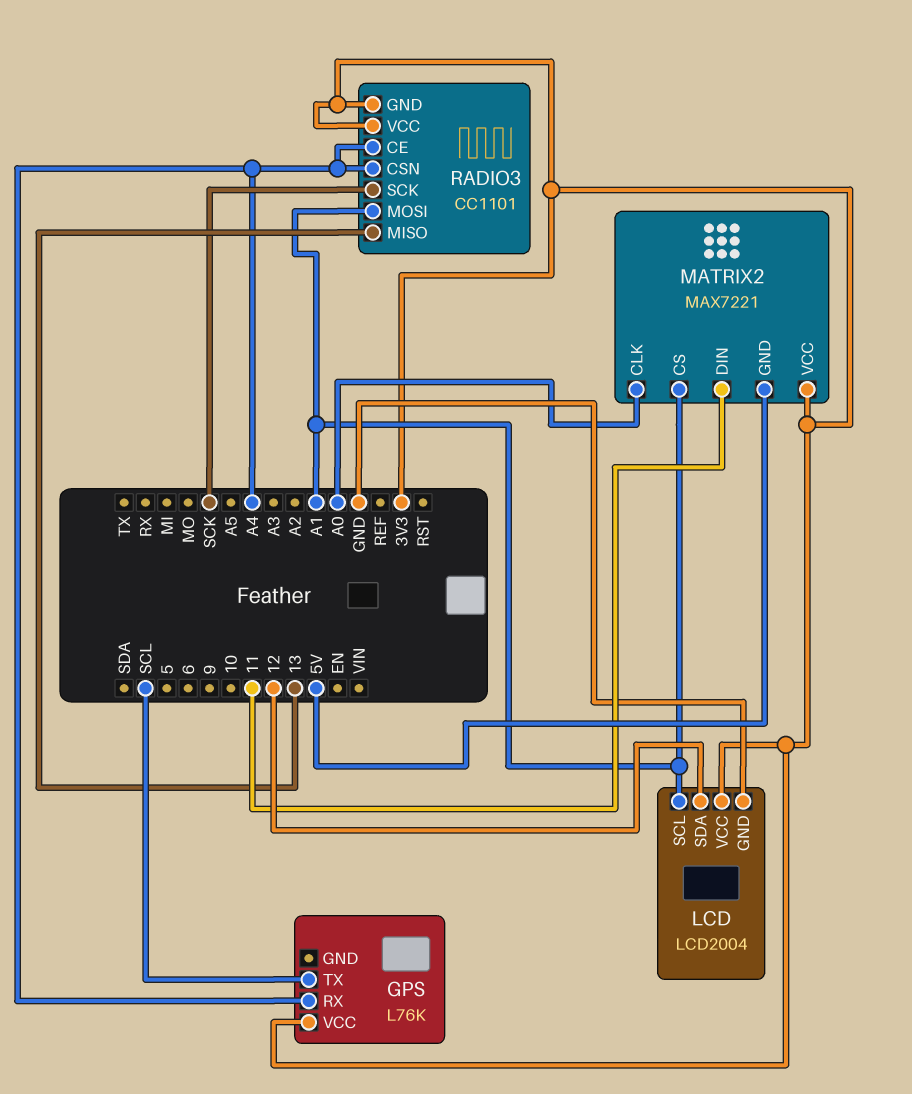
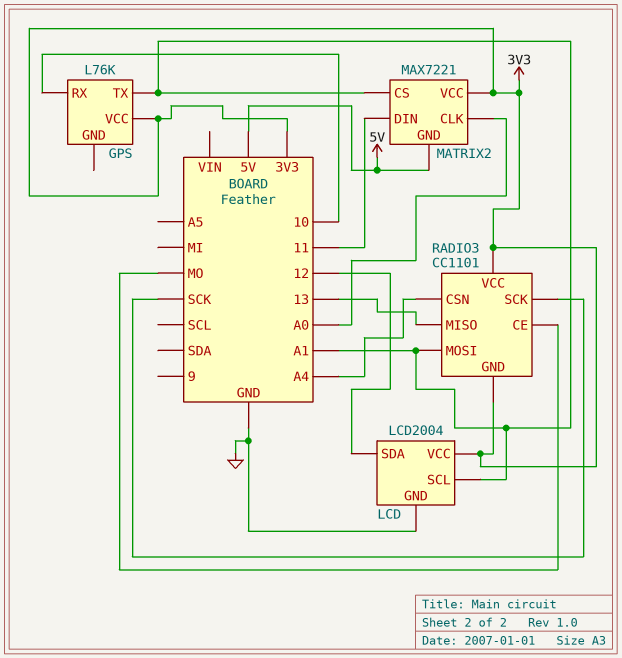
GPS pin RX: A4 -> 10
GPS pin TX: SCL -> A1
RADIO3 pin CE: A4 -> MO

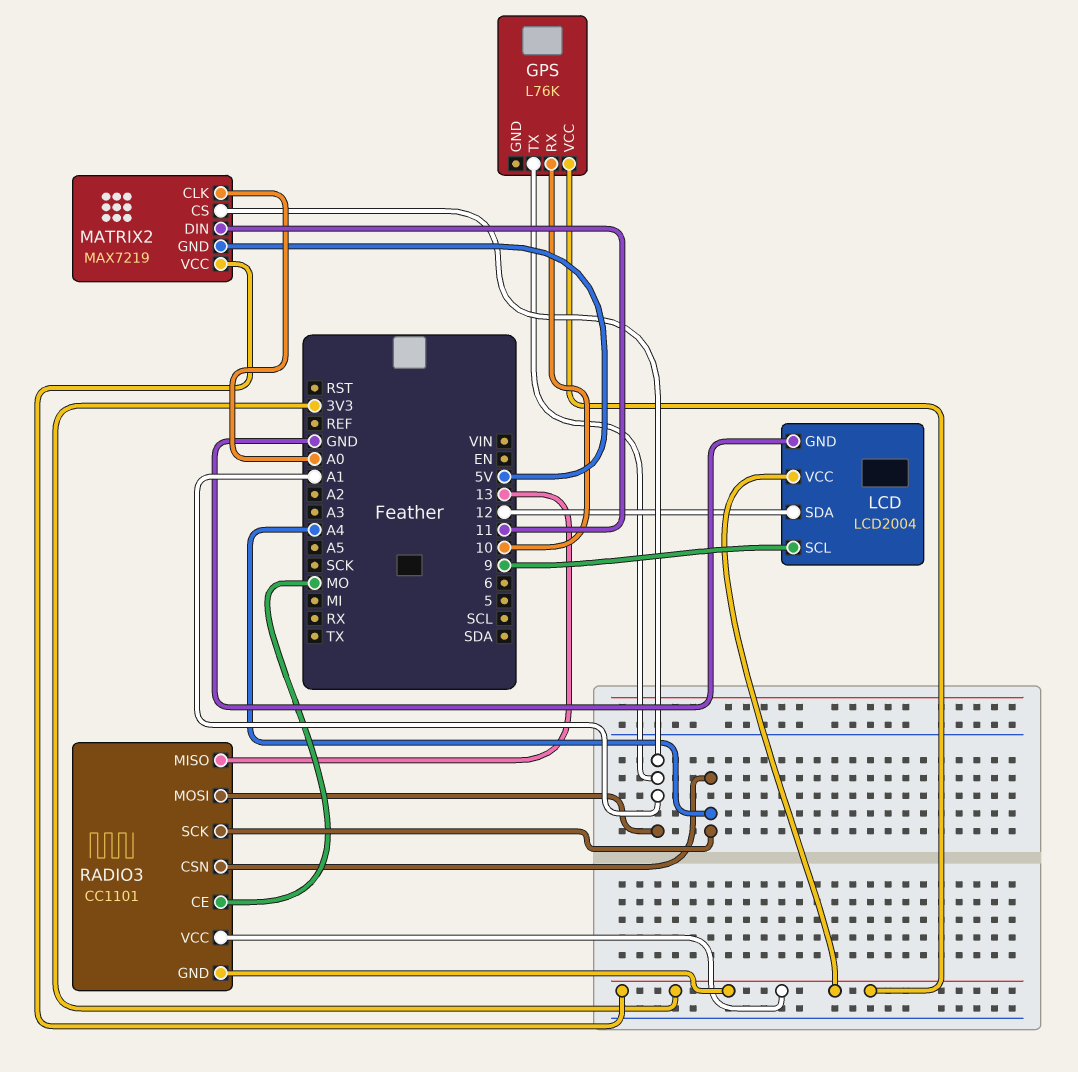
LCD pin SCL: A1 -> 9
MATRIX2: MAX7221 -> MAX7219
RADIO3 pin SCK: SCK -> A4

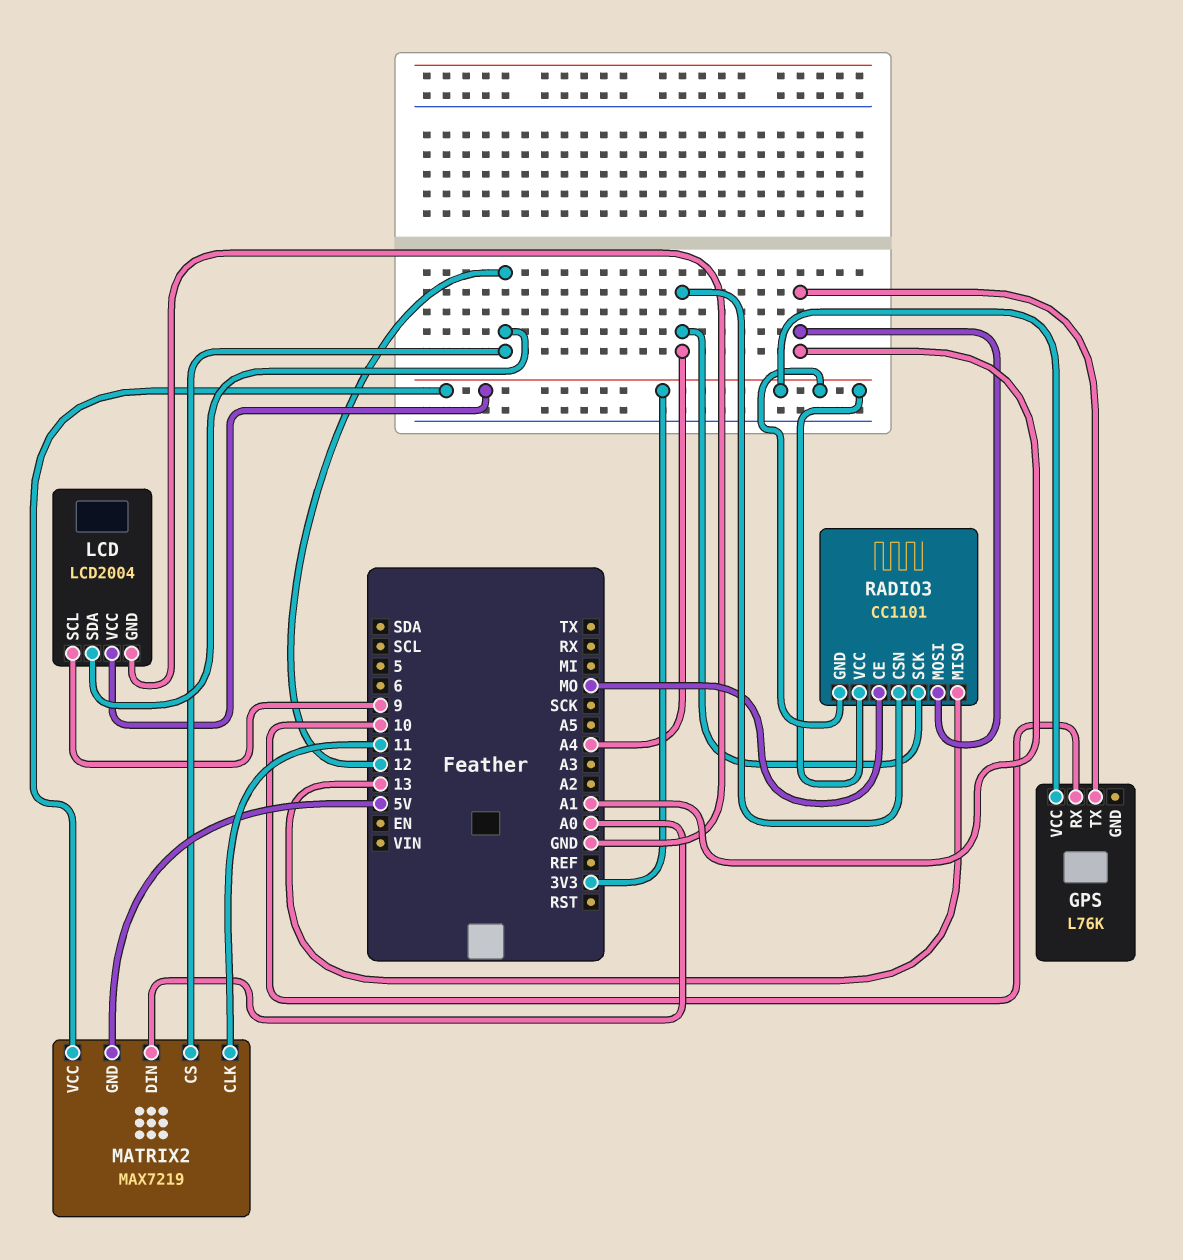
MATRIX2 pin CLK: A0 -> 11
MATRIX2 pin CS: A1 -> 12
MATRIX2 pin DIN: 11 -> A0

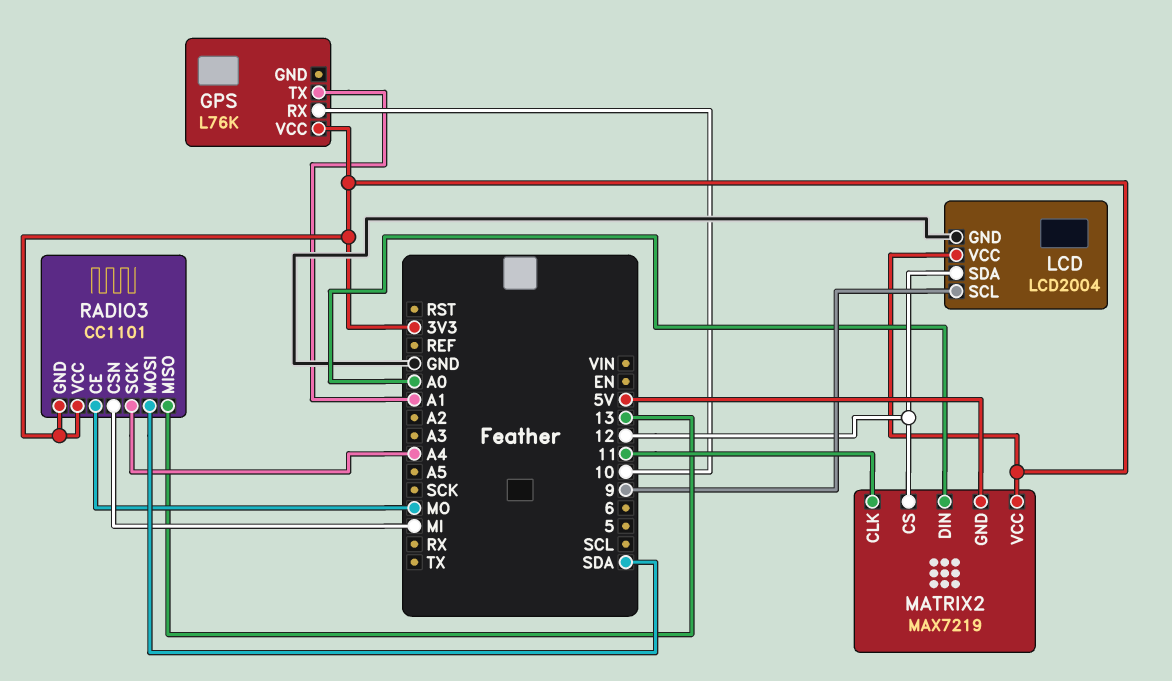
RADIO3 pin CSN: A4 -> MI
RADIO3 pin MOSI: A1 -> SDA

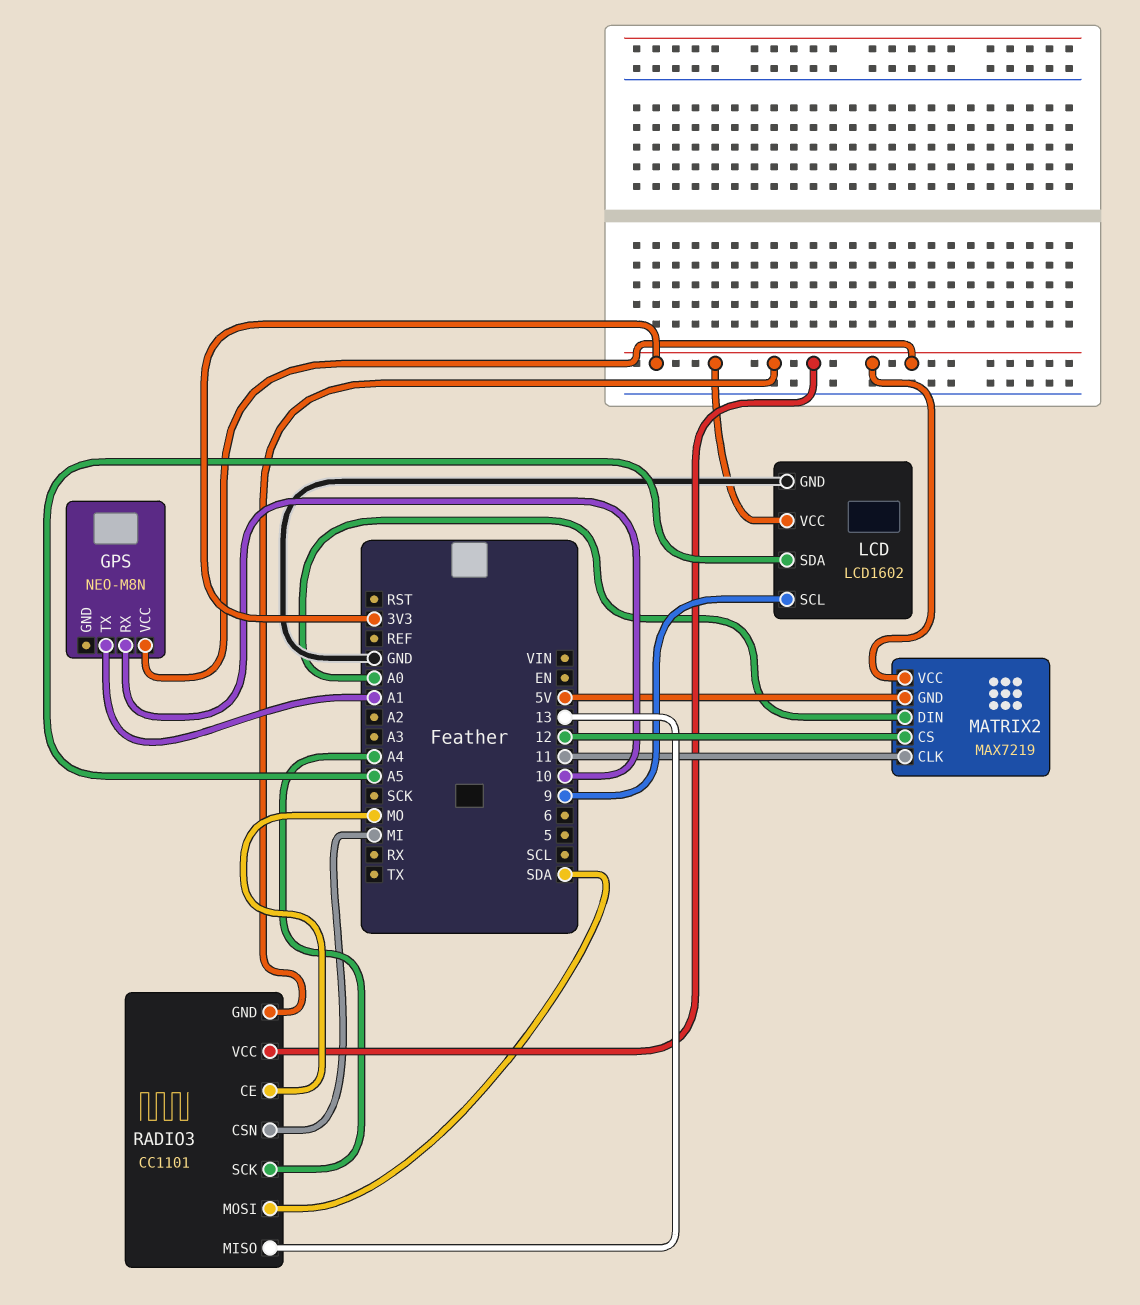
GPS: L76K -> NEO-M8N
LCD: LCD2004 -> LCD1602
LCD pin SDA: 12 -> A5

